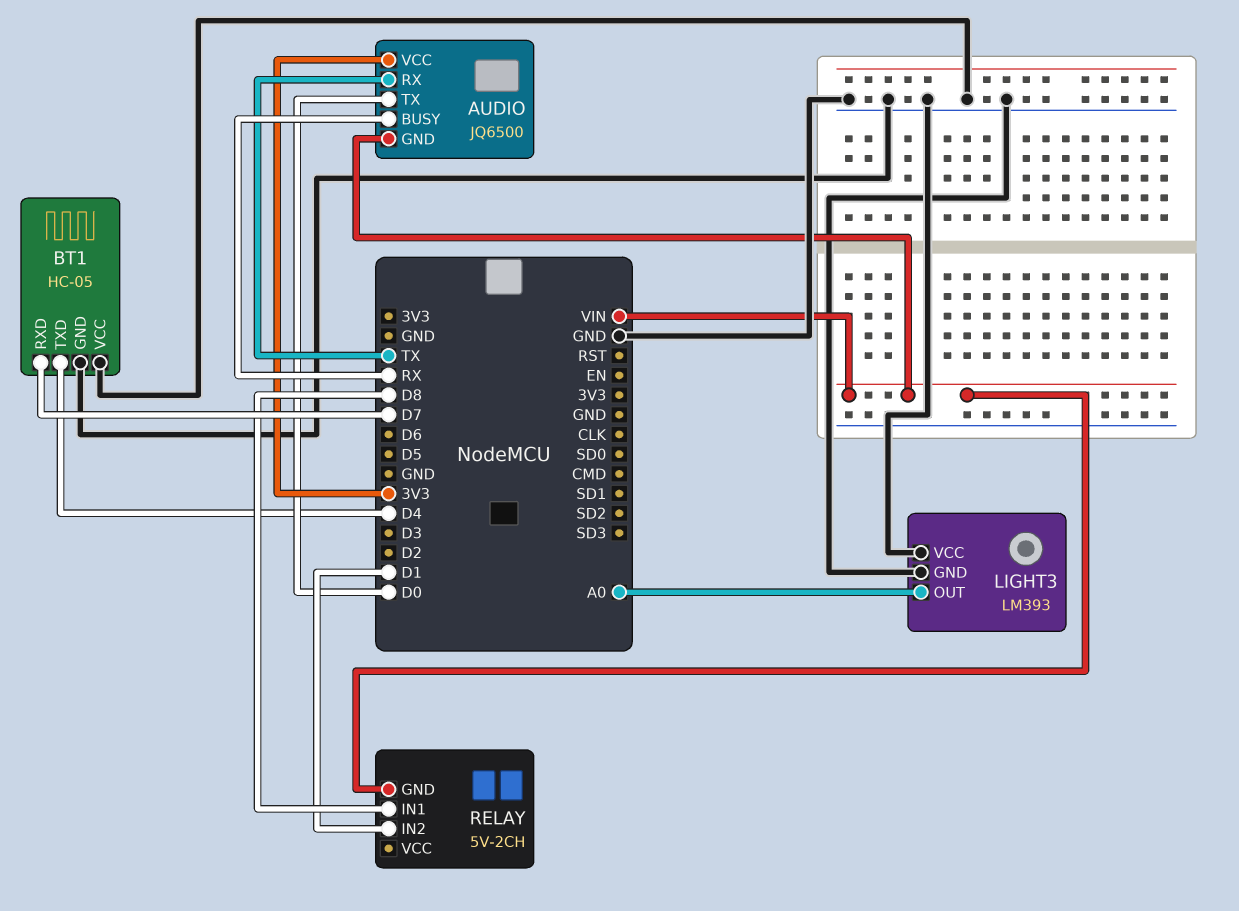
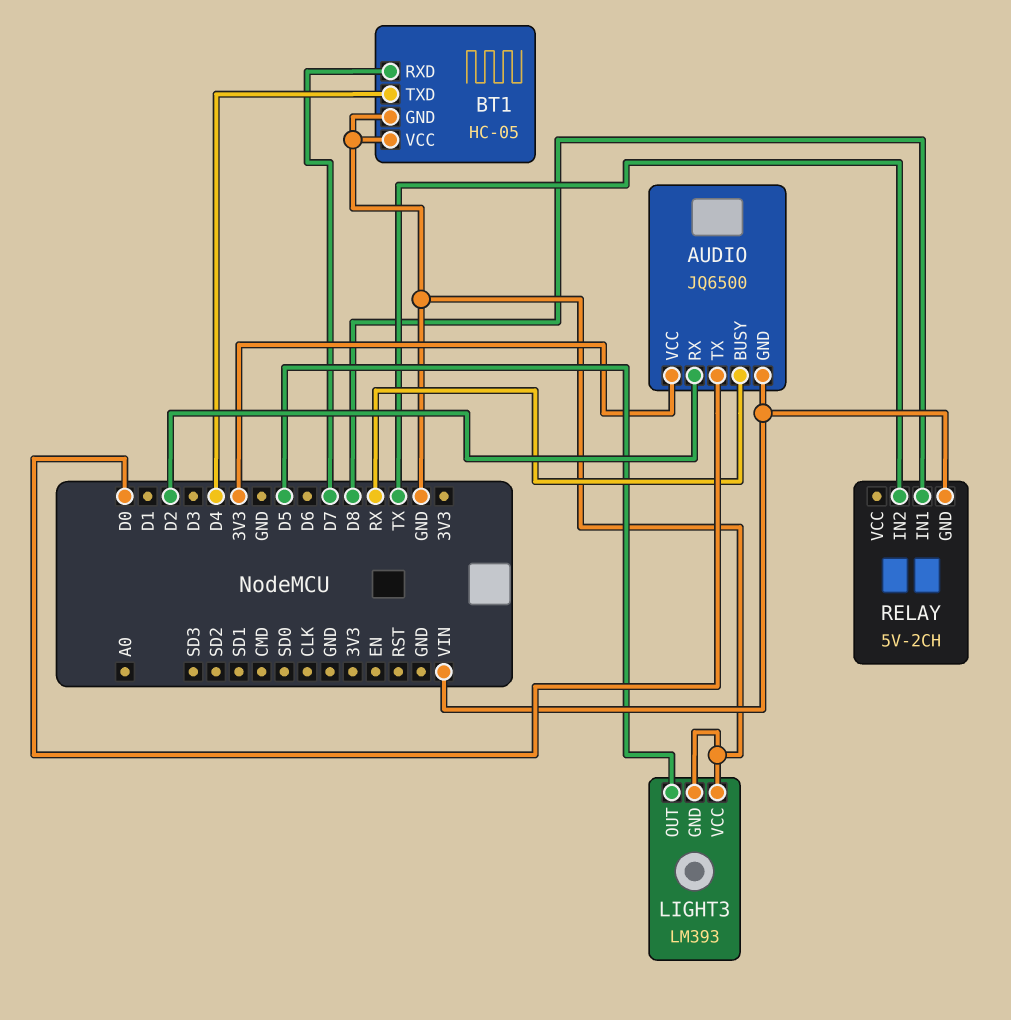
AUDIO pin RX: TX -> D2
LIGHT3 pin OUT: A0 -> D5
RELAY pin IN2: D1 -> TX

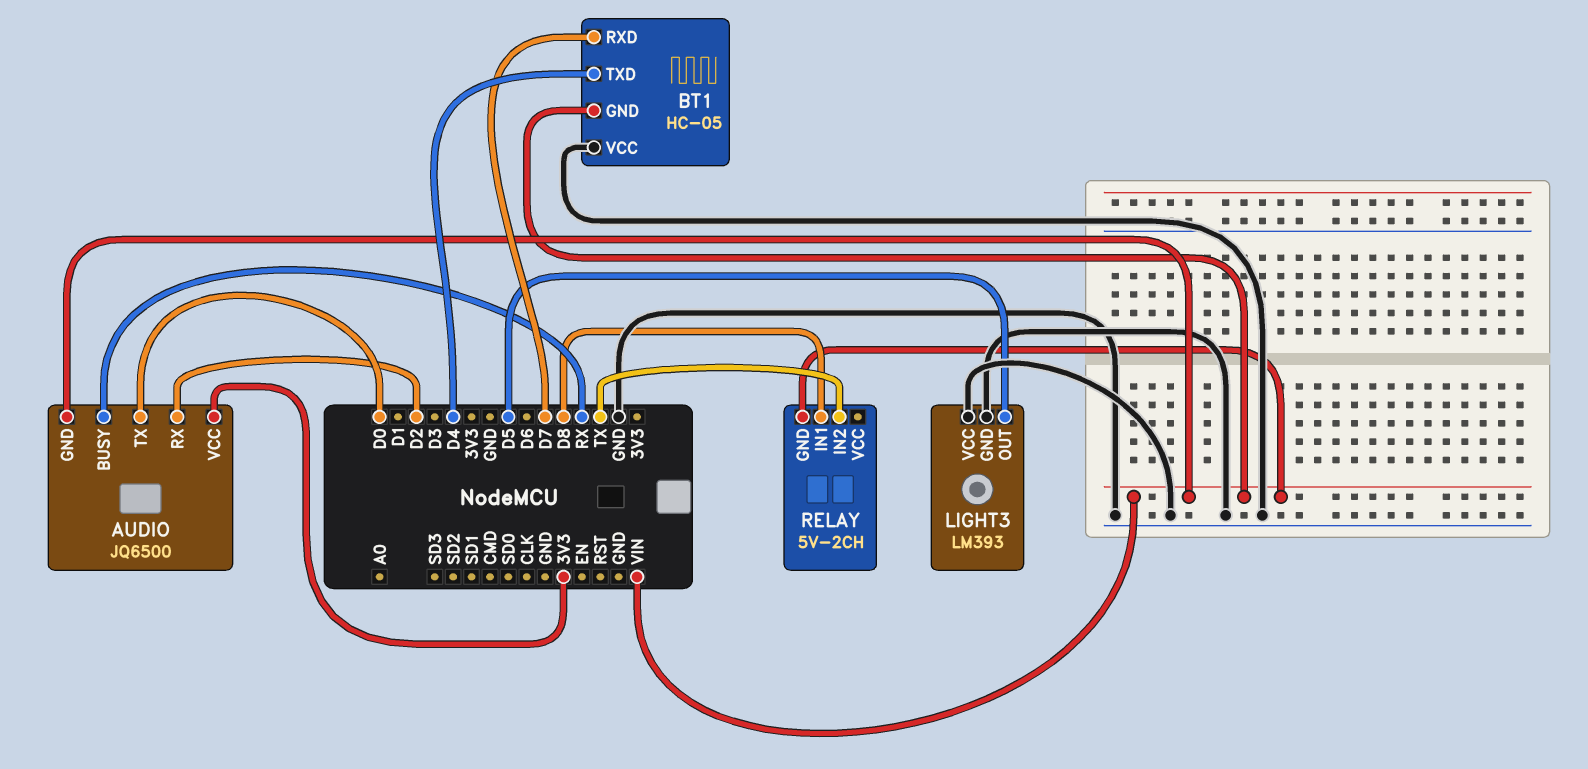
BT1 pin GND: GND -> VIN

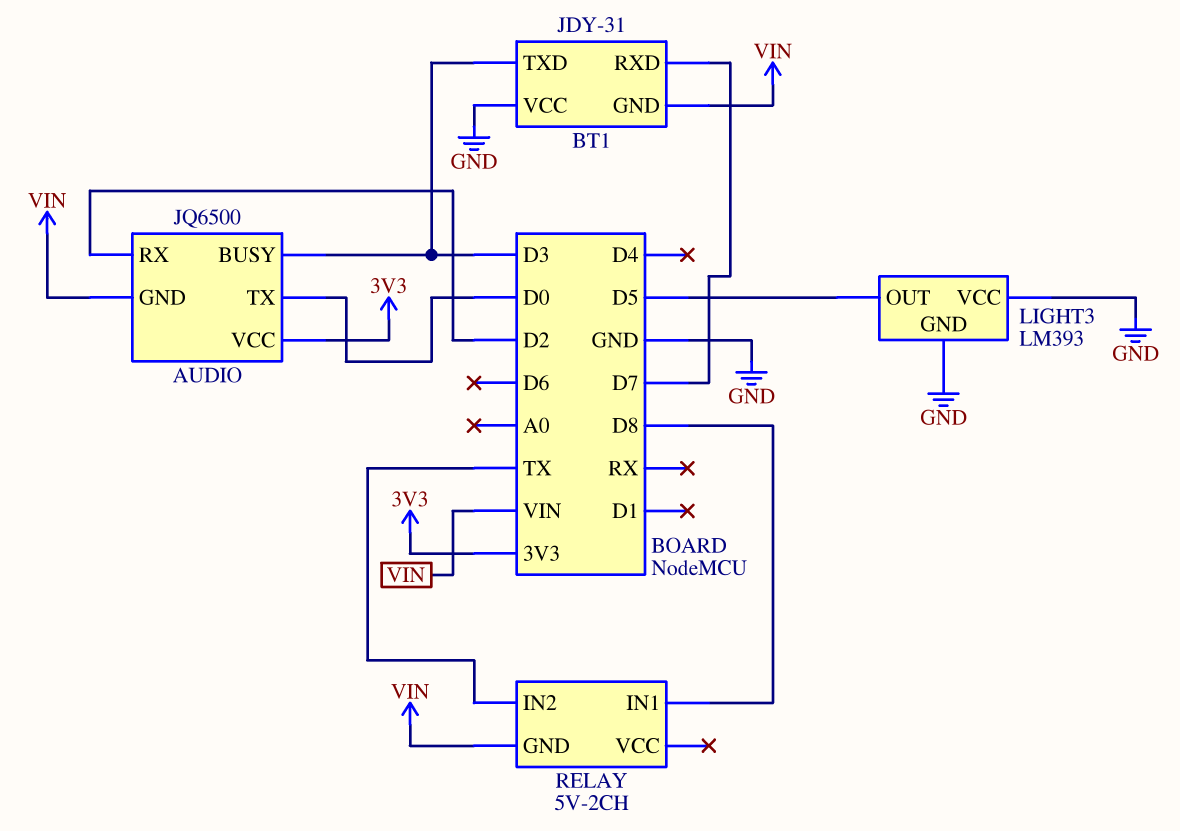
AUDIO pin BUSY: RX -> D3
BT1: HC-05 -> JDY-31
BT1 pin TXD: D4 -> D3

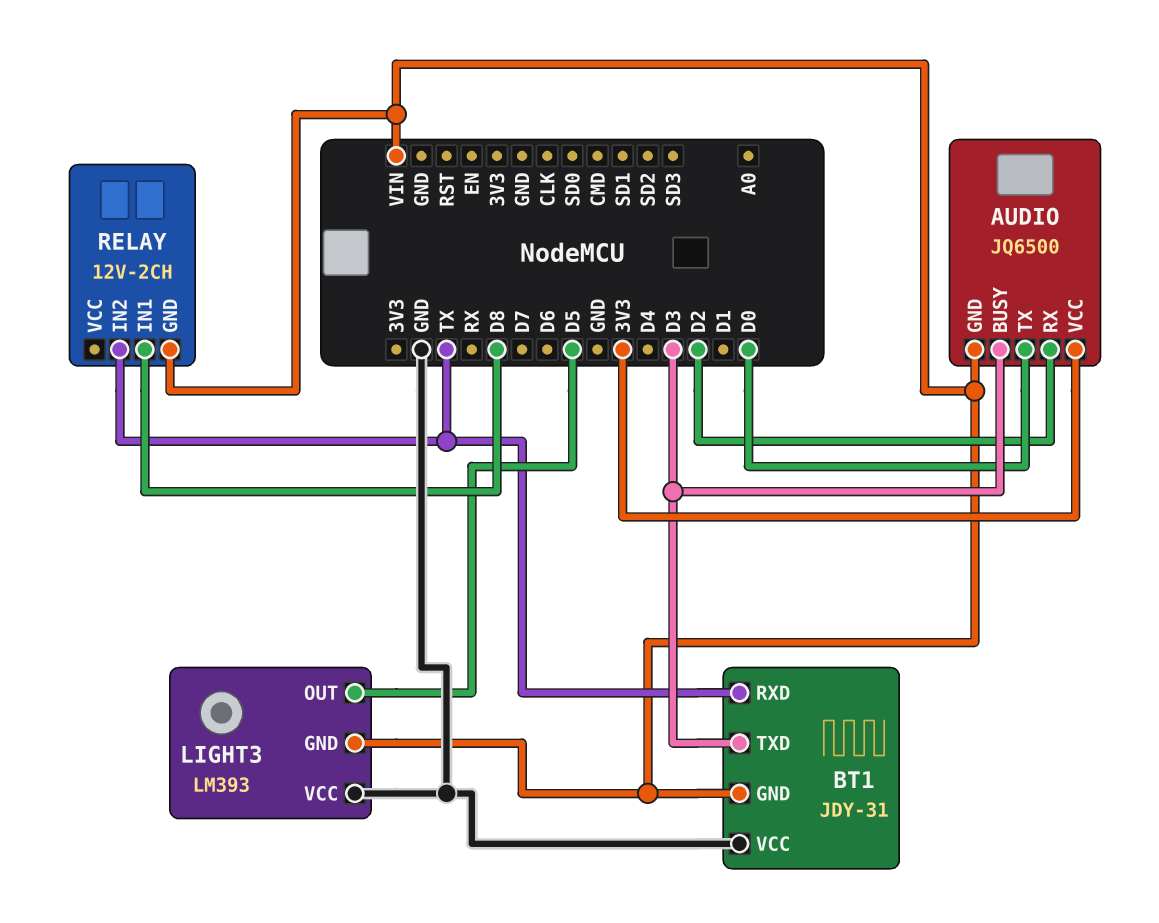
BT1 pin RXD: D7 -> TX
LIGHT3 pin GND: GND -> VIN
RELAY: 5V-2CH -> 12V-2CH

